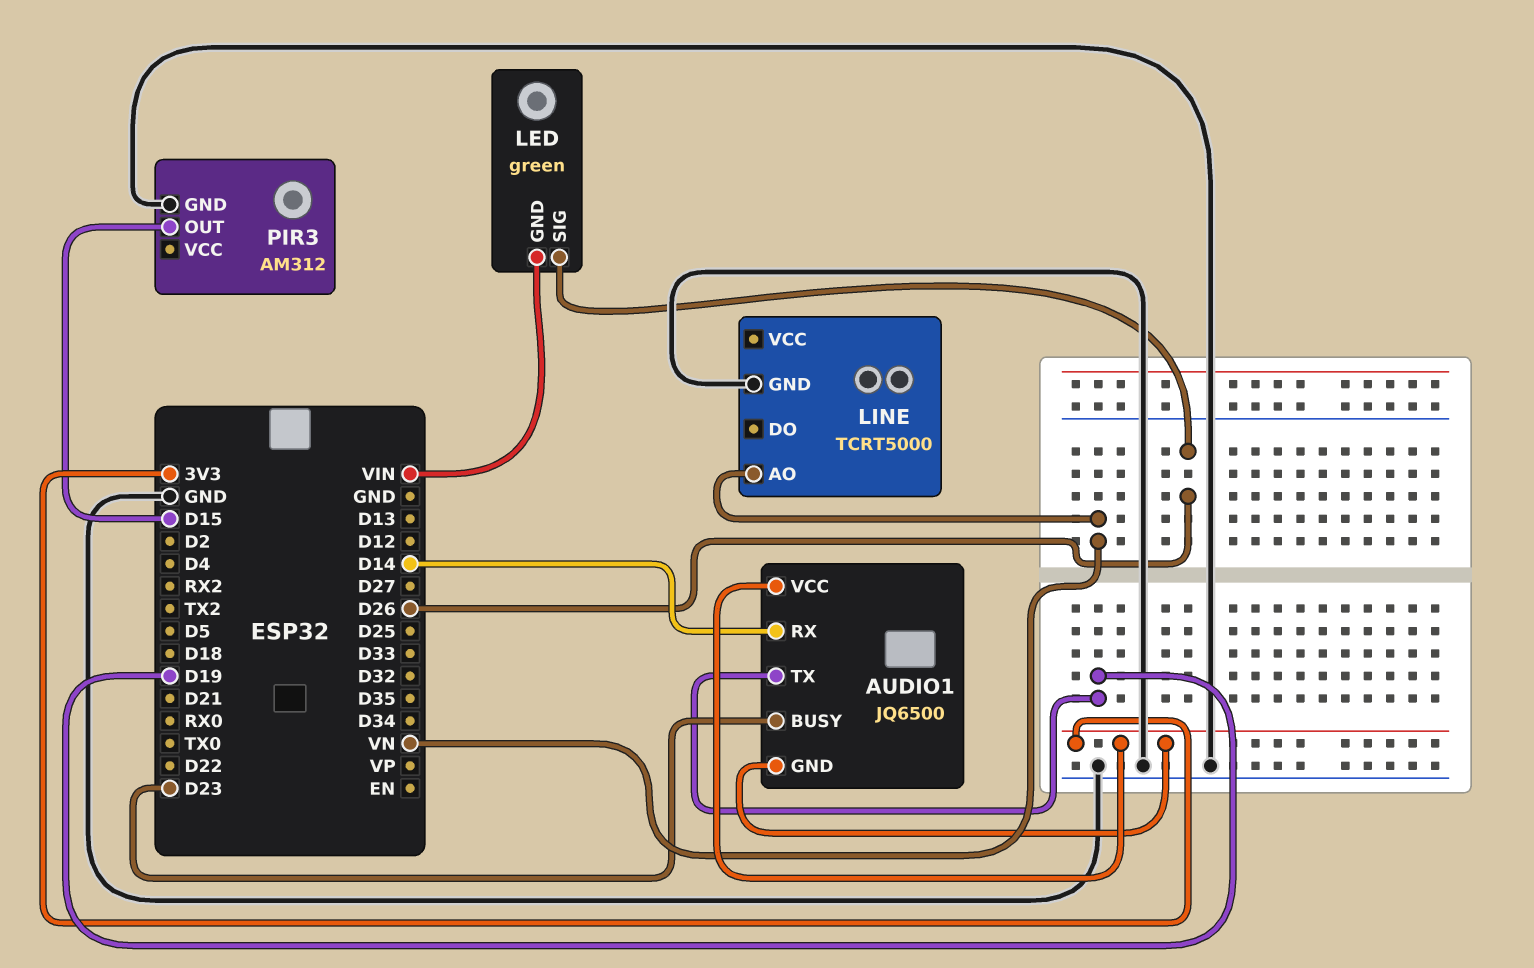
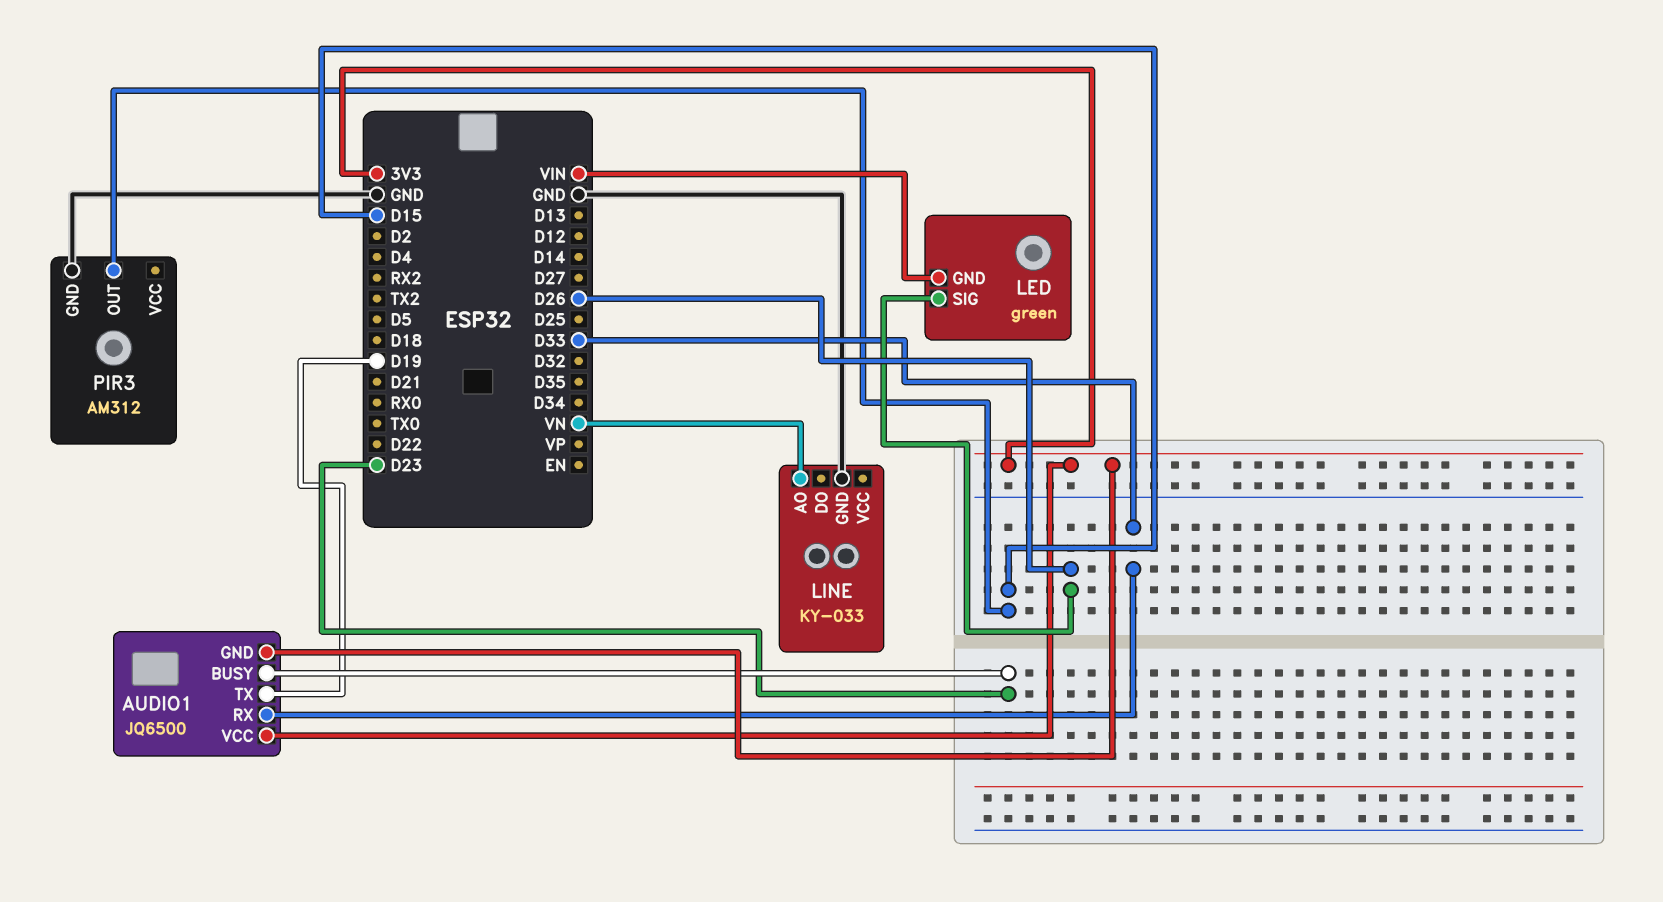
AUDIO1 pin RX: D14 -> D33
LINE: TCRT5000 -> KY-033

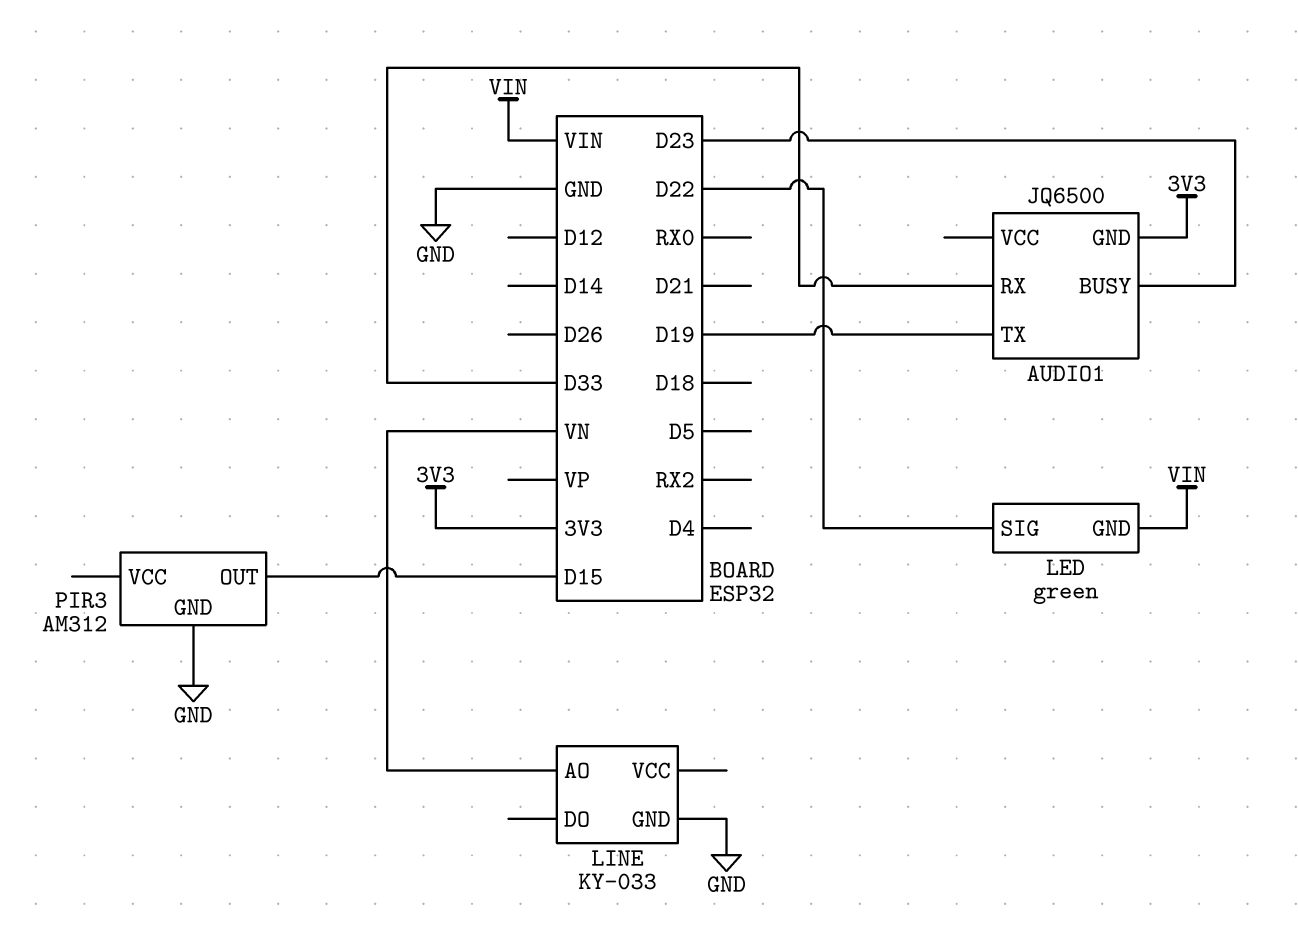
AUDIO1 pin VCC: 3V3 -> none
LED pin SIG: D26 -> D22

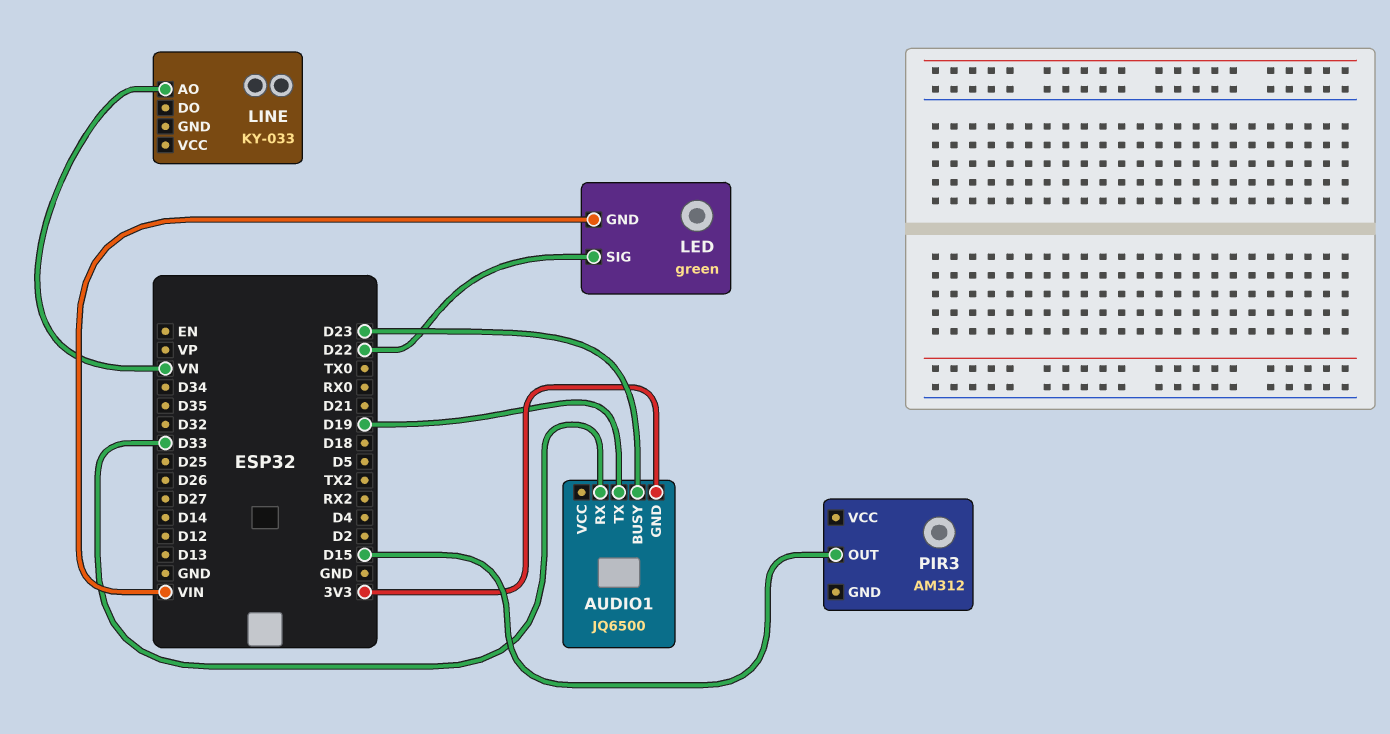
LINE pin GND: GND -> none
PIR3 pin GND: GND -> none

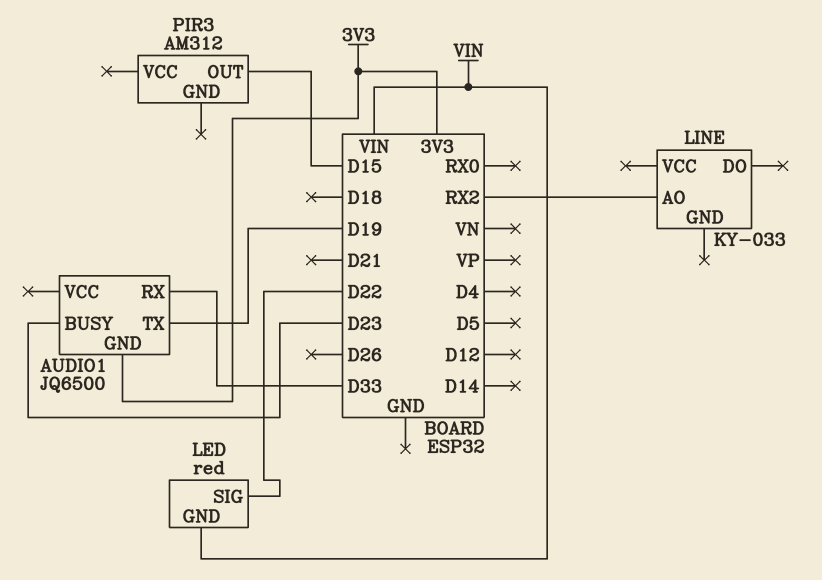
LED: green -> red
LINE pin AO: VN -> RX2

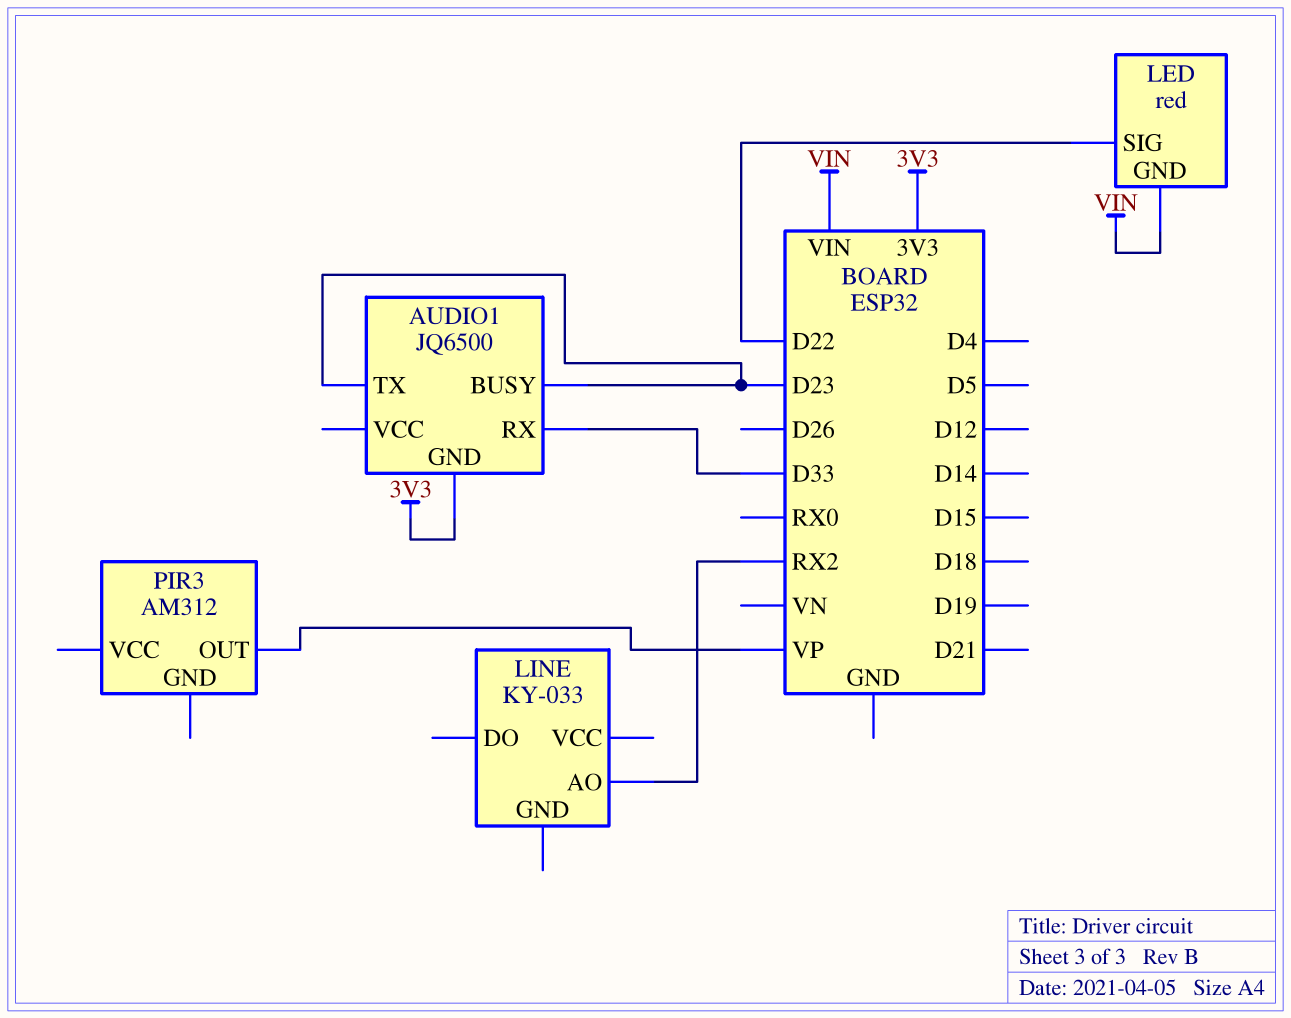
AUDIO1 pin TX: D19 -> D23
PIR3 pin OUT: D15 -> VP

